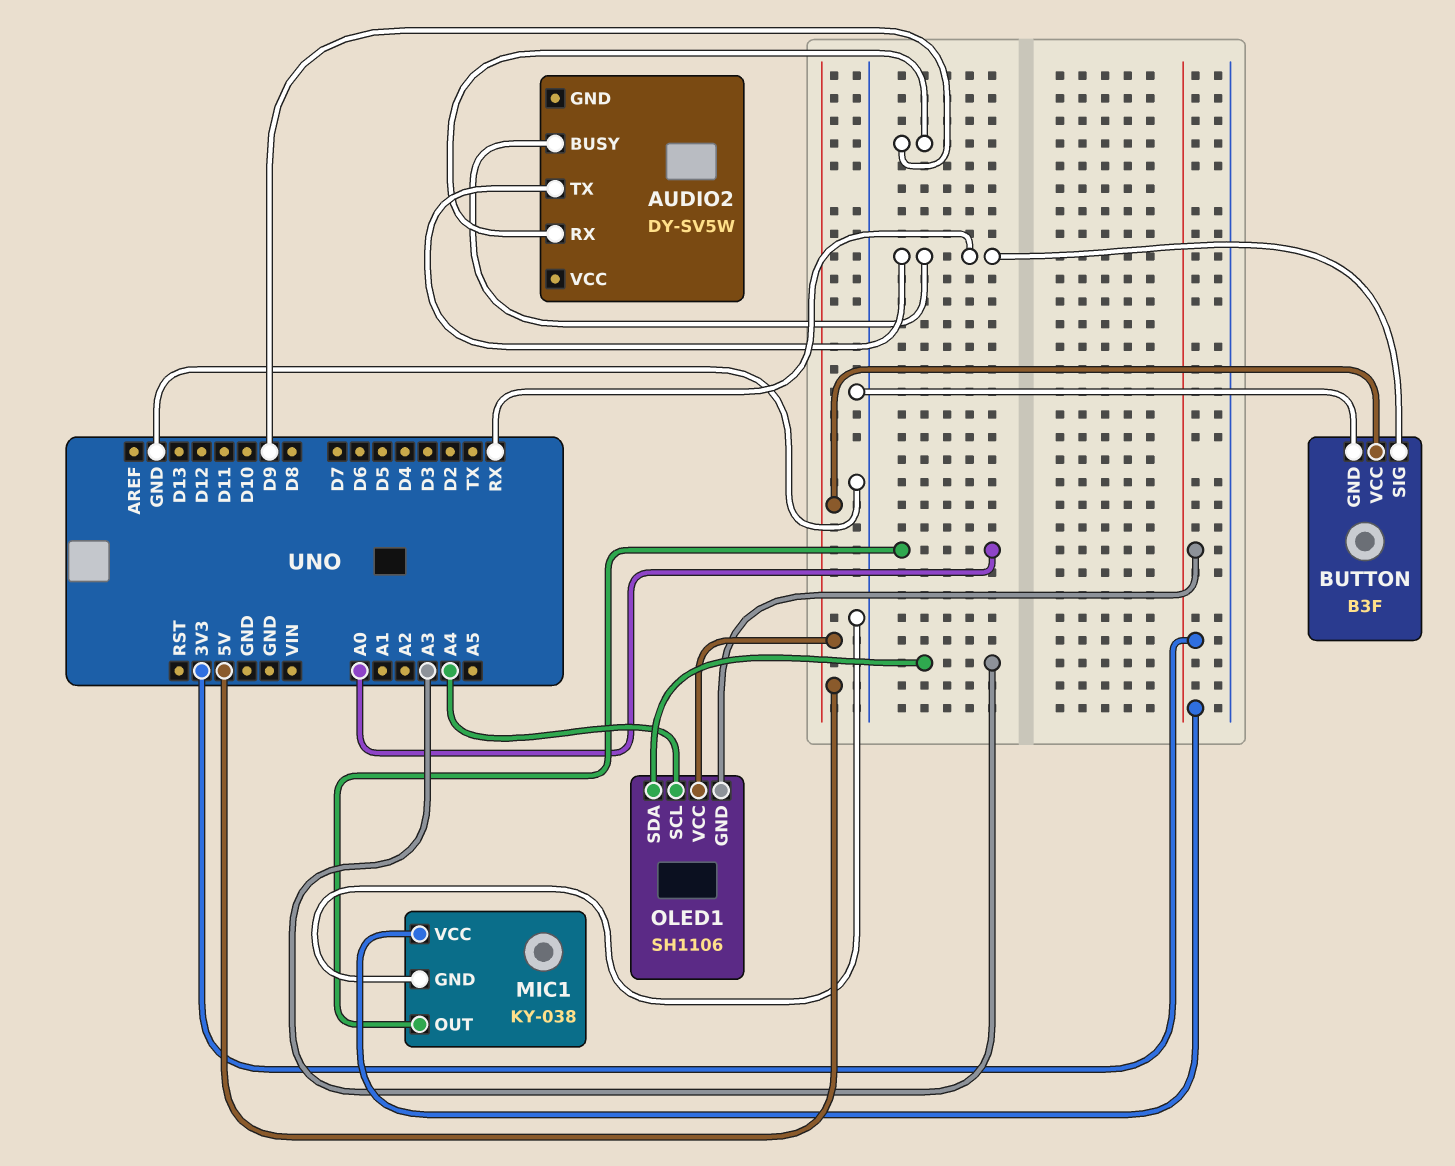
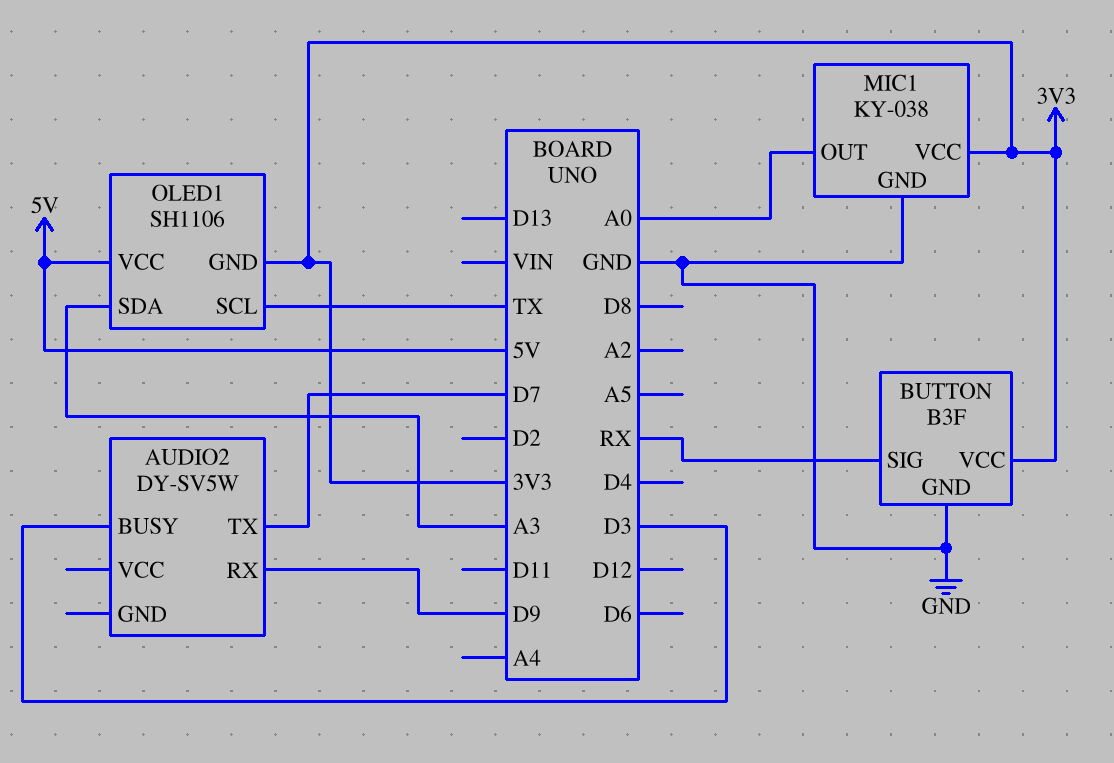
AUDIO2 pin BUSY: RX -> D3
AUDIO2 pin TX: RX -> D7
BUTTON pin VCC: 5V -> 3V3
OLED1 pin SCL: A4 -> TX

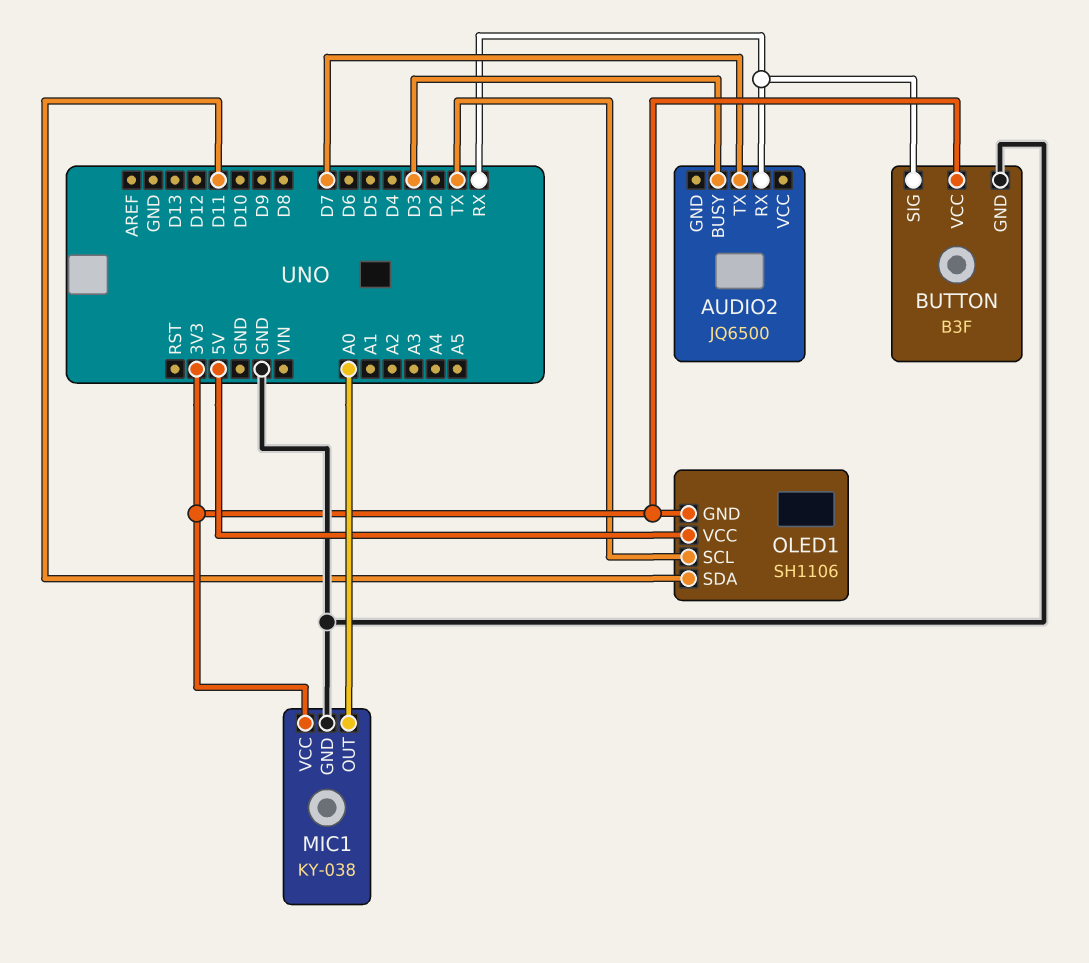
AUDIO2: DY-SV5W -> JQ6500
AUDIO2 pin RX: D9 -> RX
OLED1 pin SDA: A3 -> D11

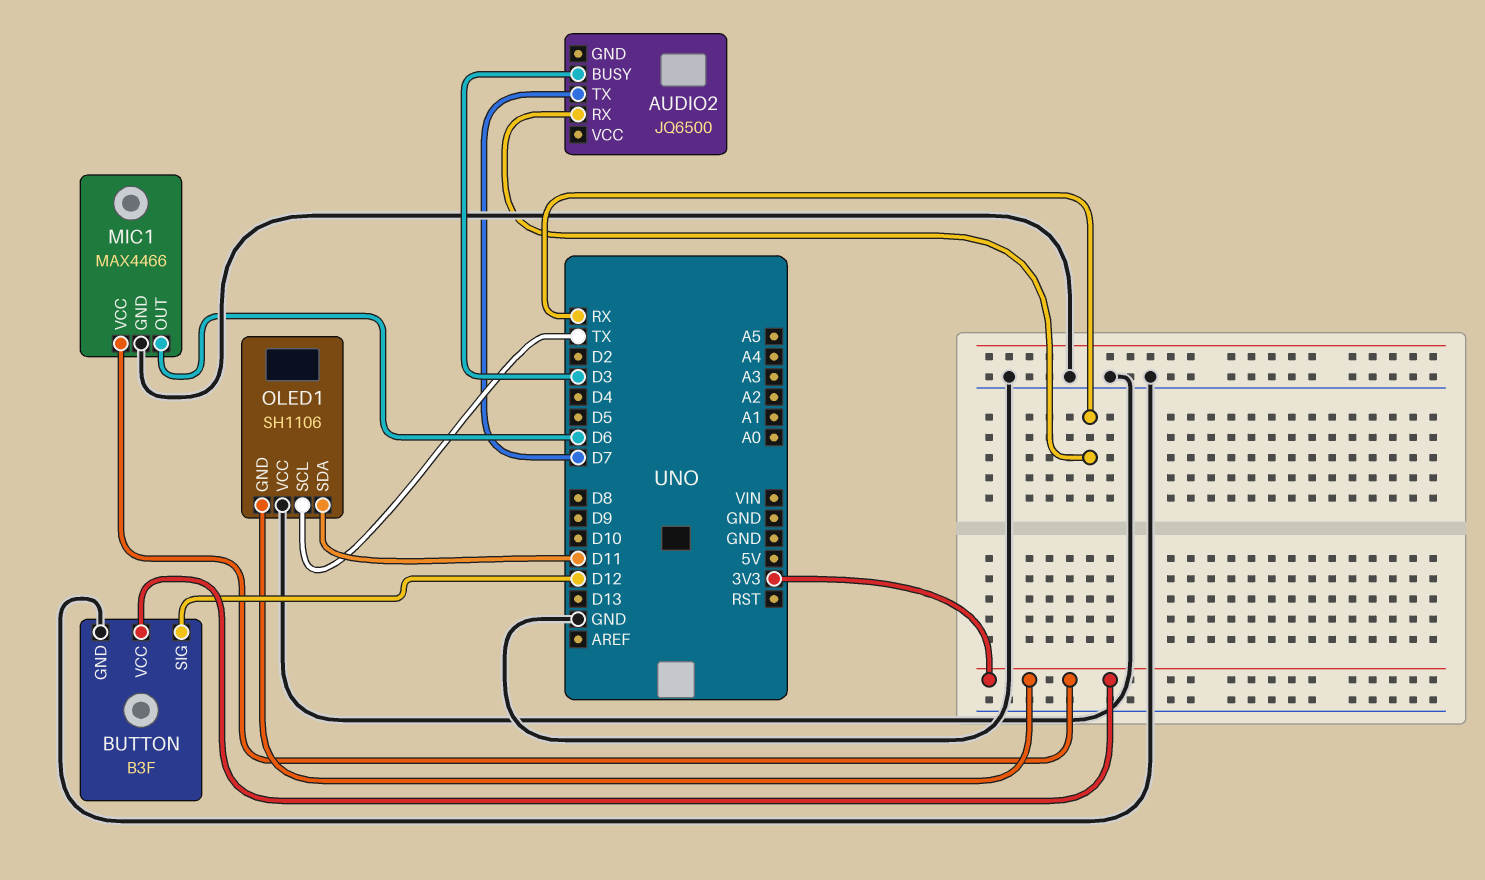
BUTTON pin SIG: RX -> D12
MIC1: KY-038 -> MAX4466
MIC1 pin OUT: A0 -> D6
OLED1 pin VCC: 5V -> GND

